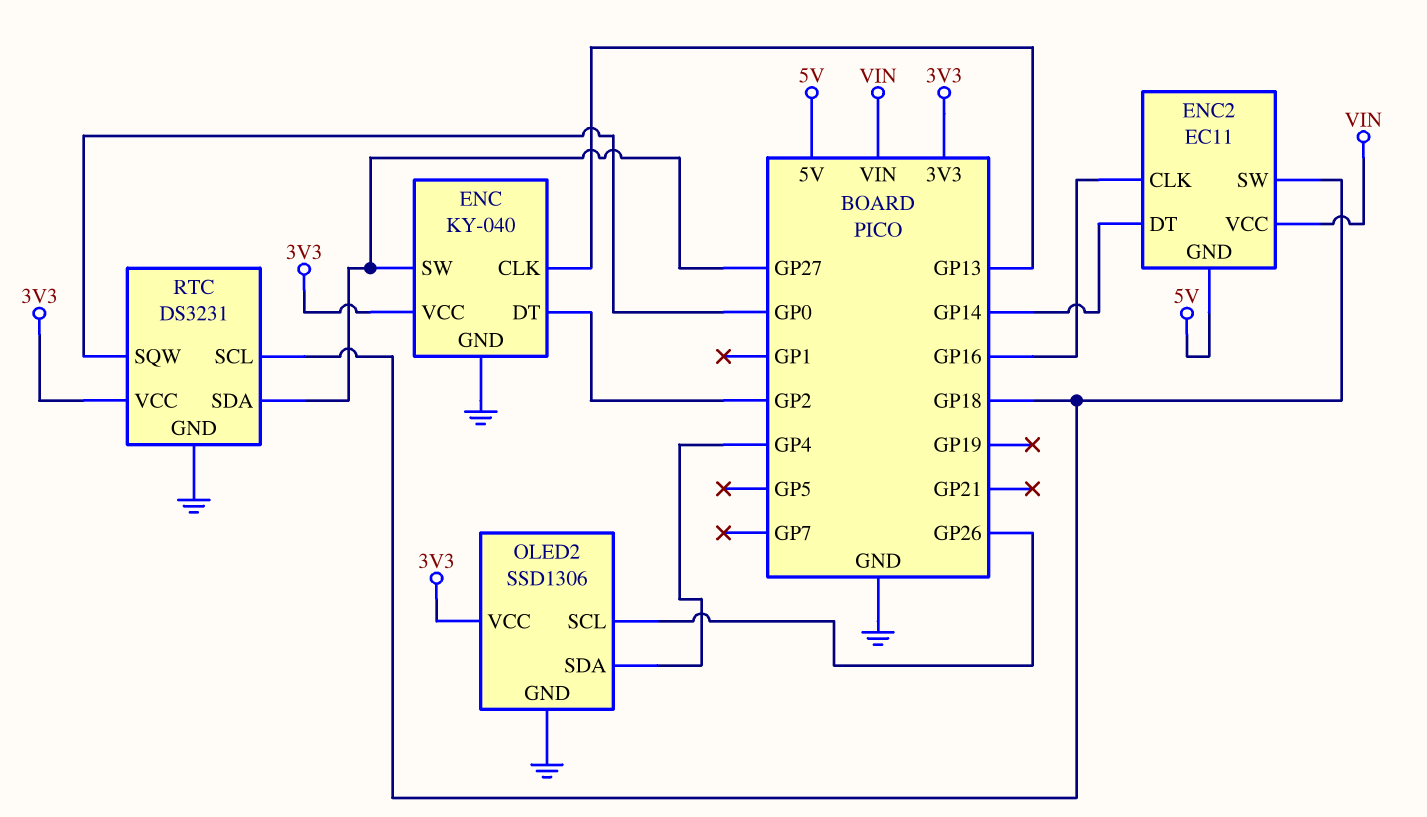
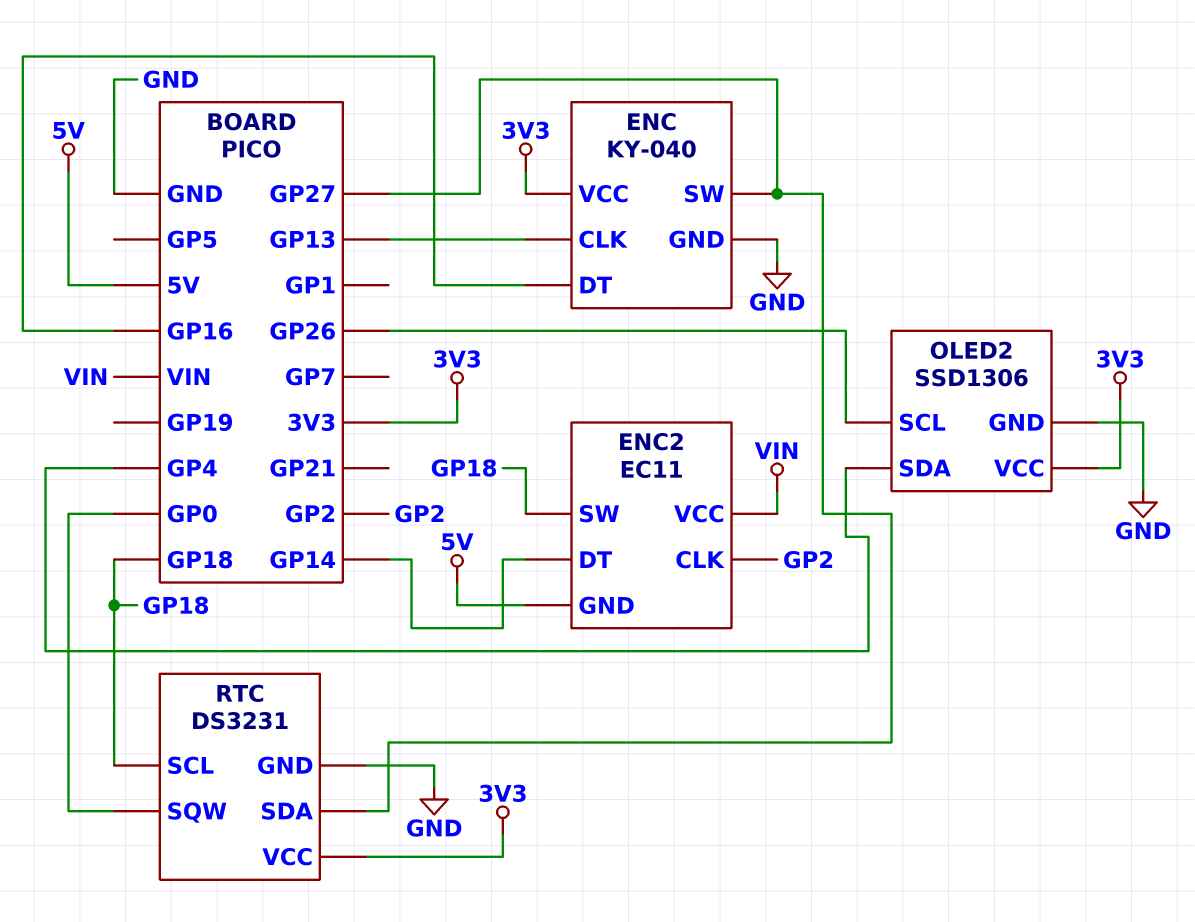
ENC pin DT: GP2 -> GP16
ENC2 pin CLK: GP16 -> GP2

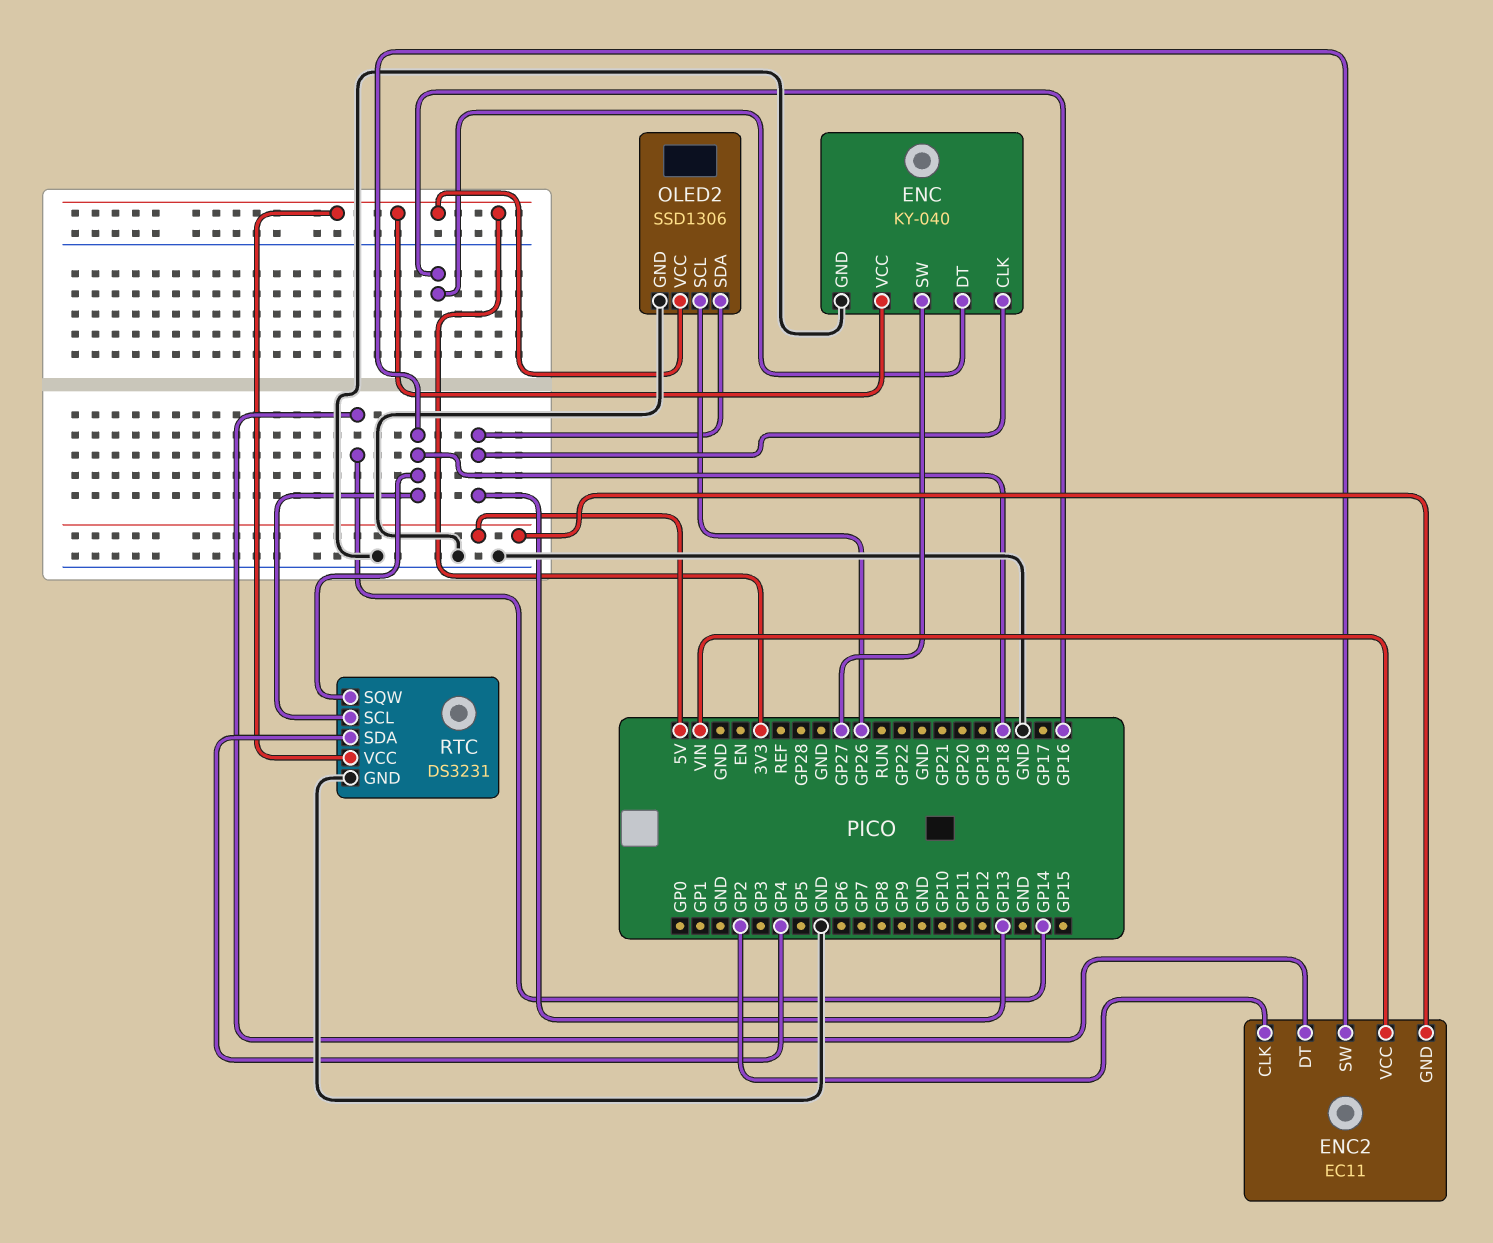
OLED2 pin SDA: GP4 -> GP13
RTC pin SDA: GP27 -> GP4
RTC pin SQW: GP0 -> GP18

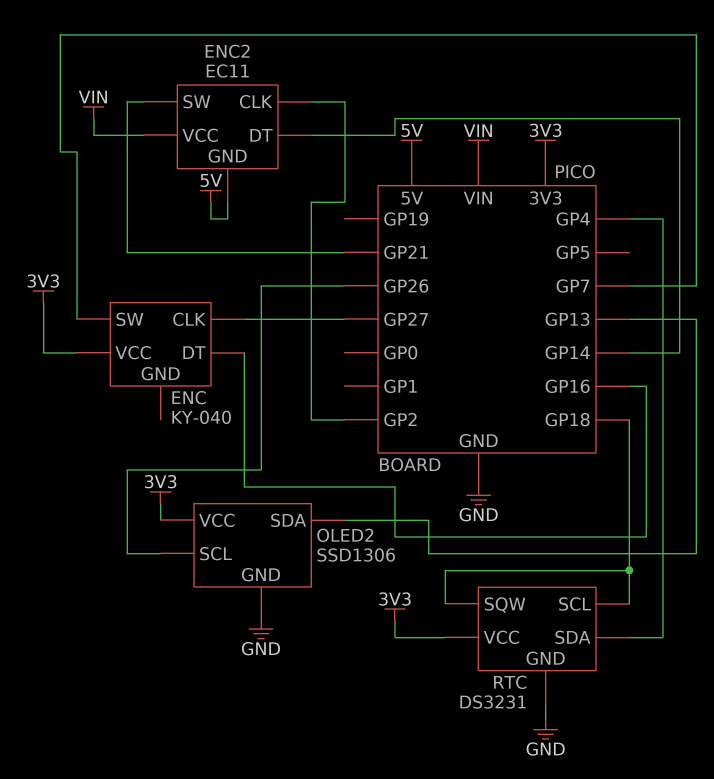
ENC pin CLK: GP13 -> GP27
ENC pin GND: GND -> none
ENC pin SW: GP27 -> GP7
ENC2 pin SW: GP18 -> GP21

